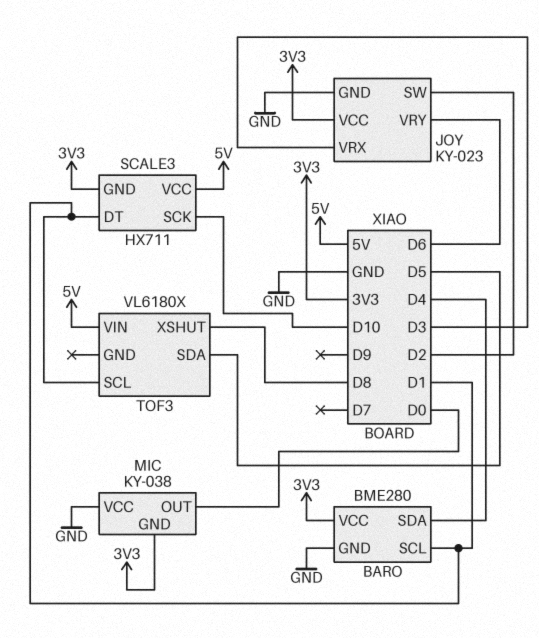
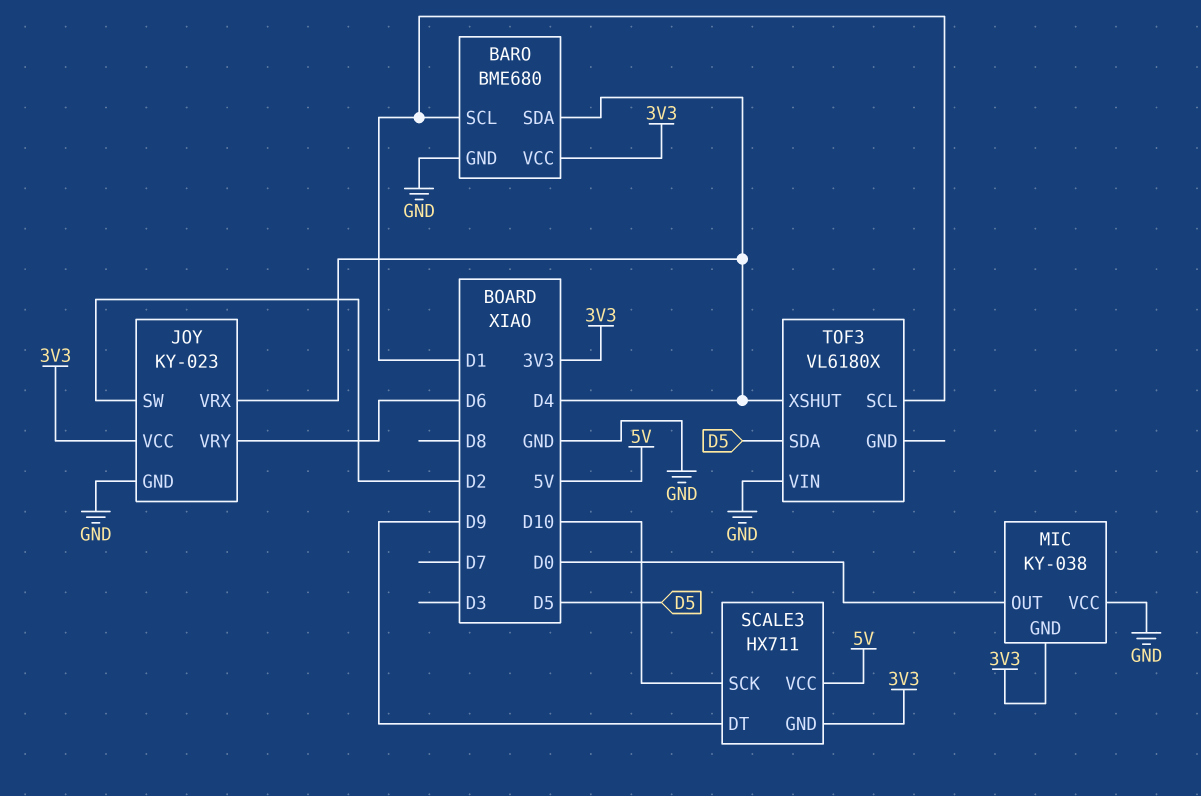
BARO: BME280 -> BME680
JOY pin VRX: D3 -> D4
SCALE3 pin DT: D1 -> D9
TOF3 pin VIN: 5V -> GND
TOF3 pin XSHUT: D8 -> D4

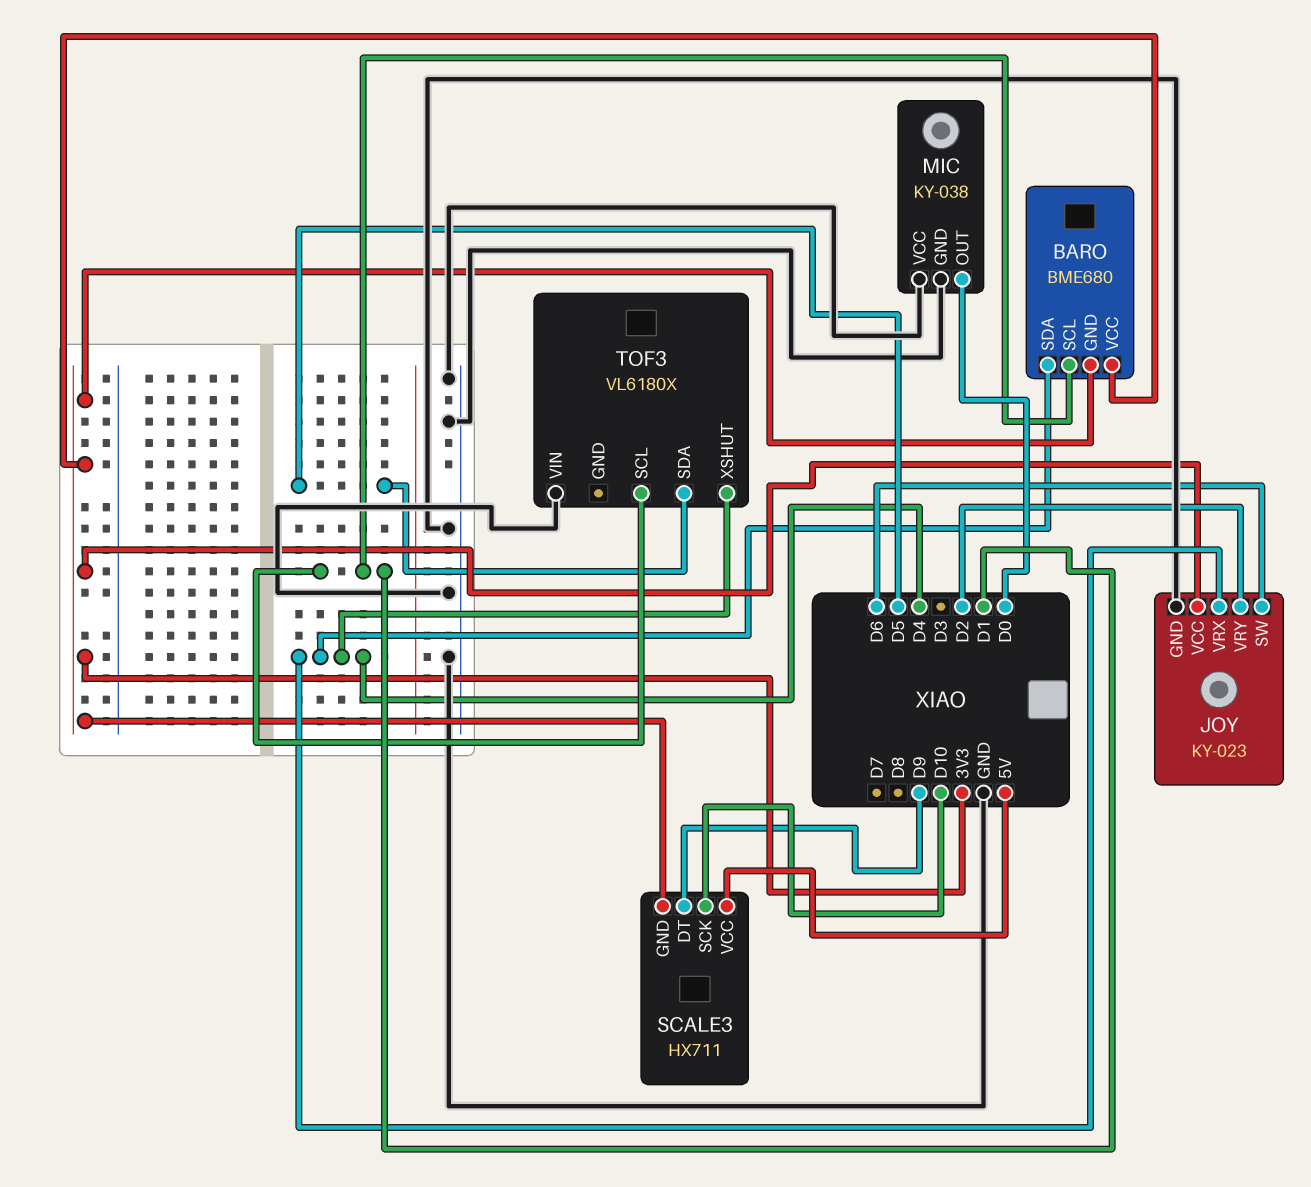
BARO pin GND: GND -> 3V3
JOY pin SW: D2 -> D6
JOY pin VRY: D6 -> D2
MIC pin GND: 3V3 -> GND

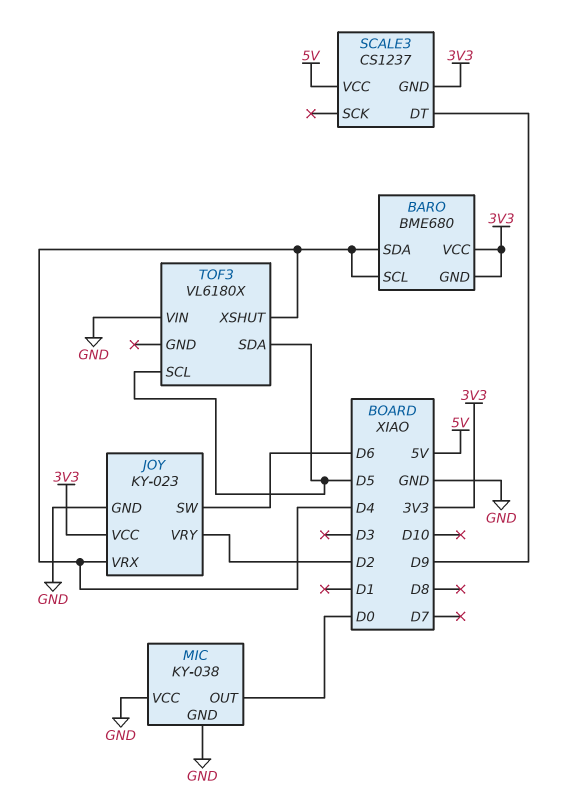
BARO pin SCL: D1 -> D4
SCALE3: HX711 -> CS1237
SCALE3 pin SCK: D10 -> none
TOF3 pin SCL: D1 -> D5

